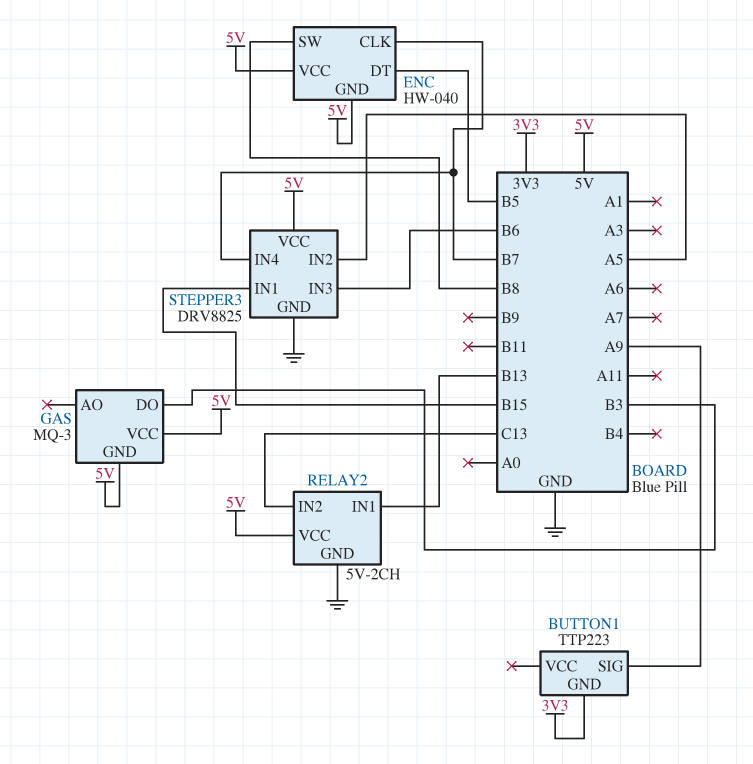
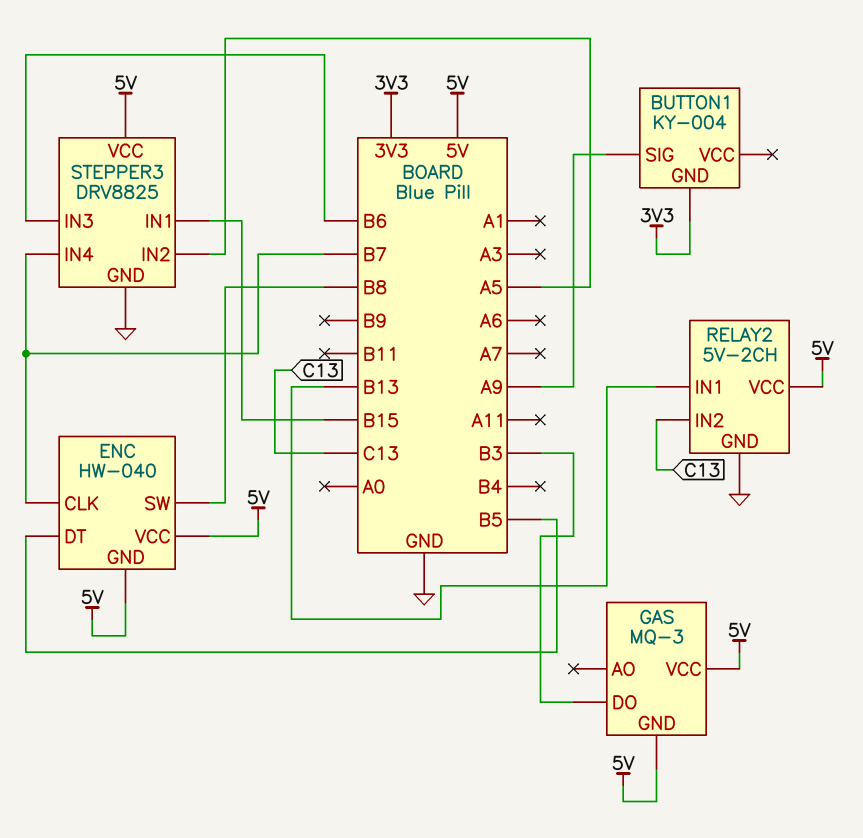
BUTTON1: TTP223 -> KY-004

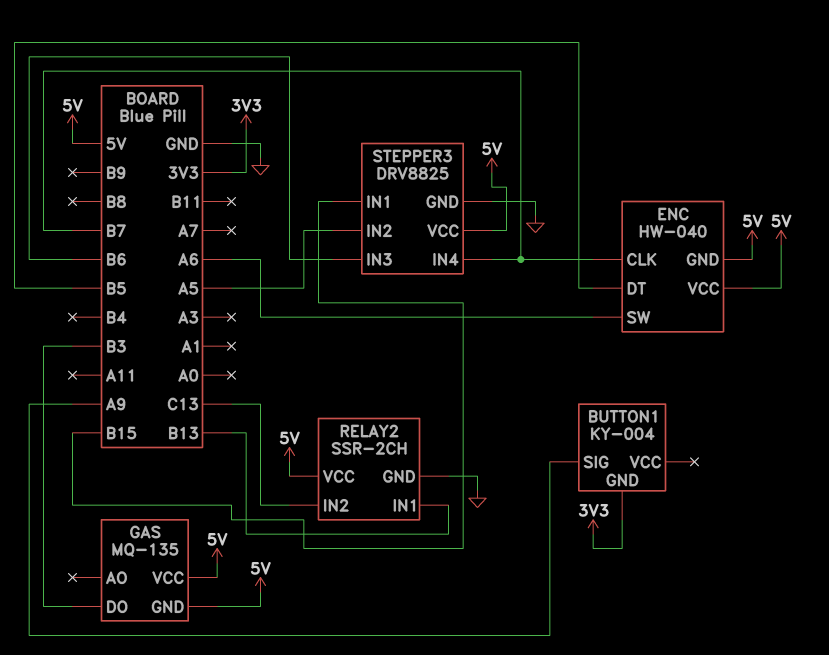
ENC pin SW: B8 -> A6
GAS: MQ-3 -> MQ-135
RELAY2: 5V-2CH -> SSR-2CH

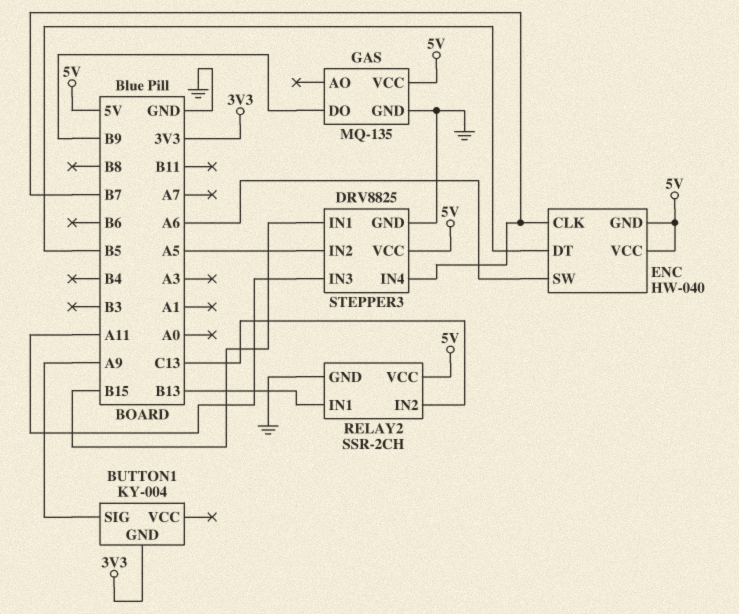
GAS pin DO: B3 -> B9
GAS pin GND: 5V -> GND
STEPPER3 pin IN3: B6 -> A11

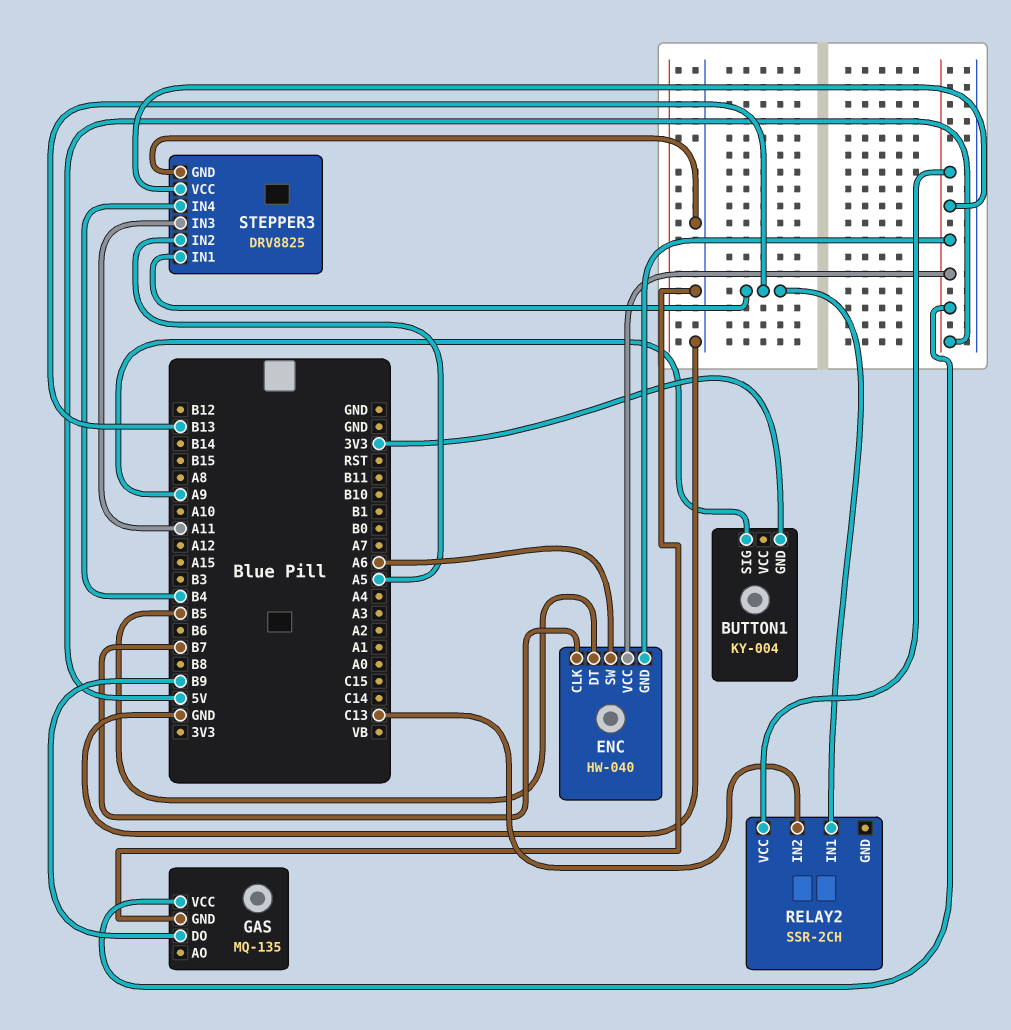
RELAY2 pin GND: GND -> none
STEPPER3 pin IN1: B15 -> B13
STEPPER3 pin IN4: B7 -> B4

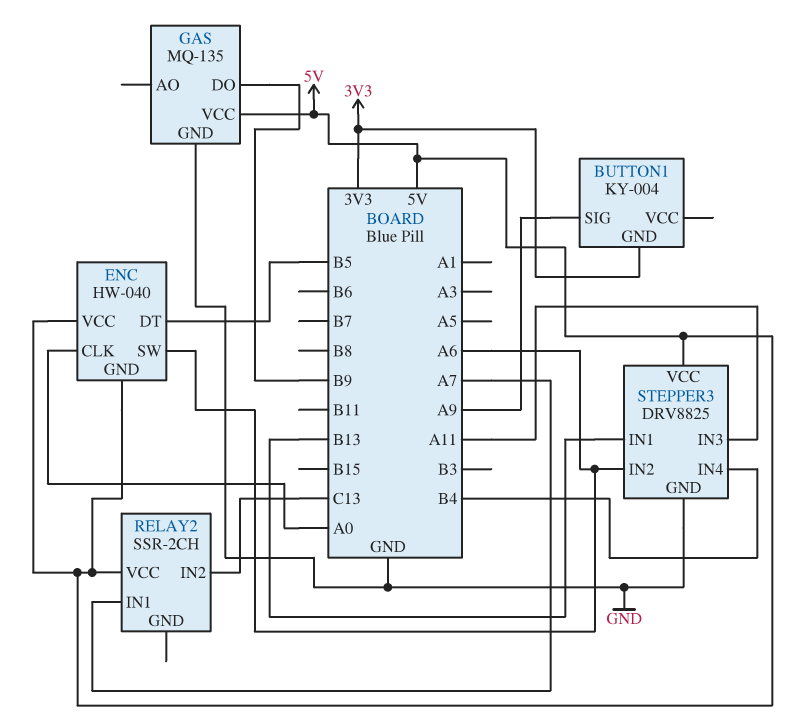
ENC pin CLK: B7 -> A0
RELAY2 pin IN1: B13 -> A7
STEPPER3 pin IN2: A5 -> A6

